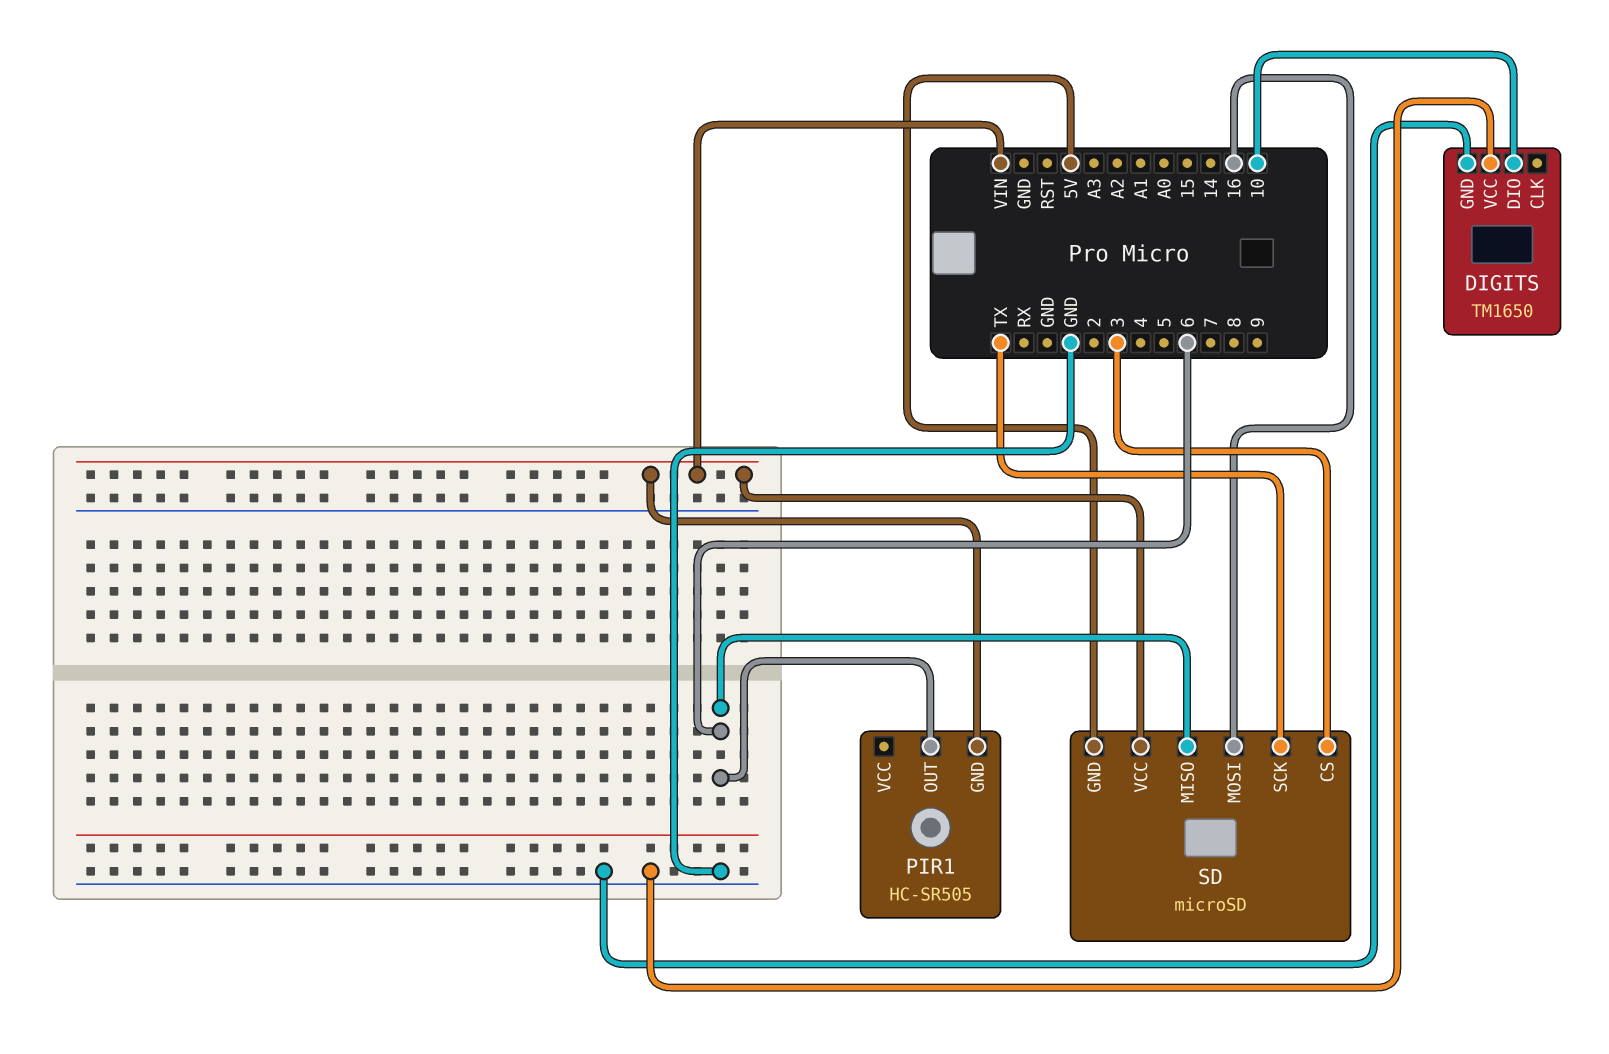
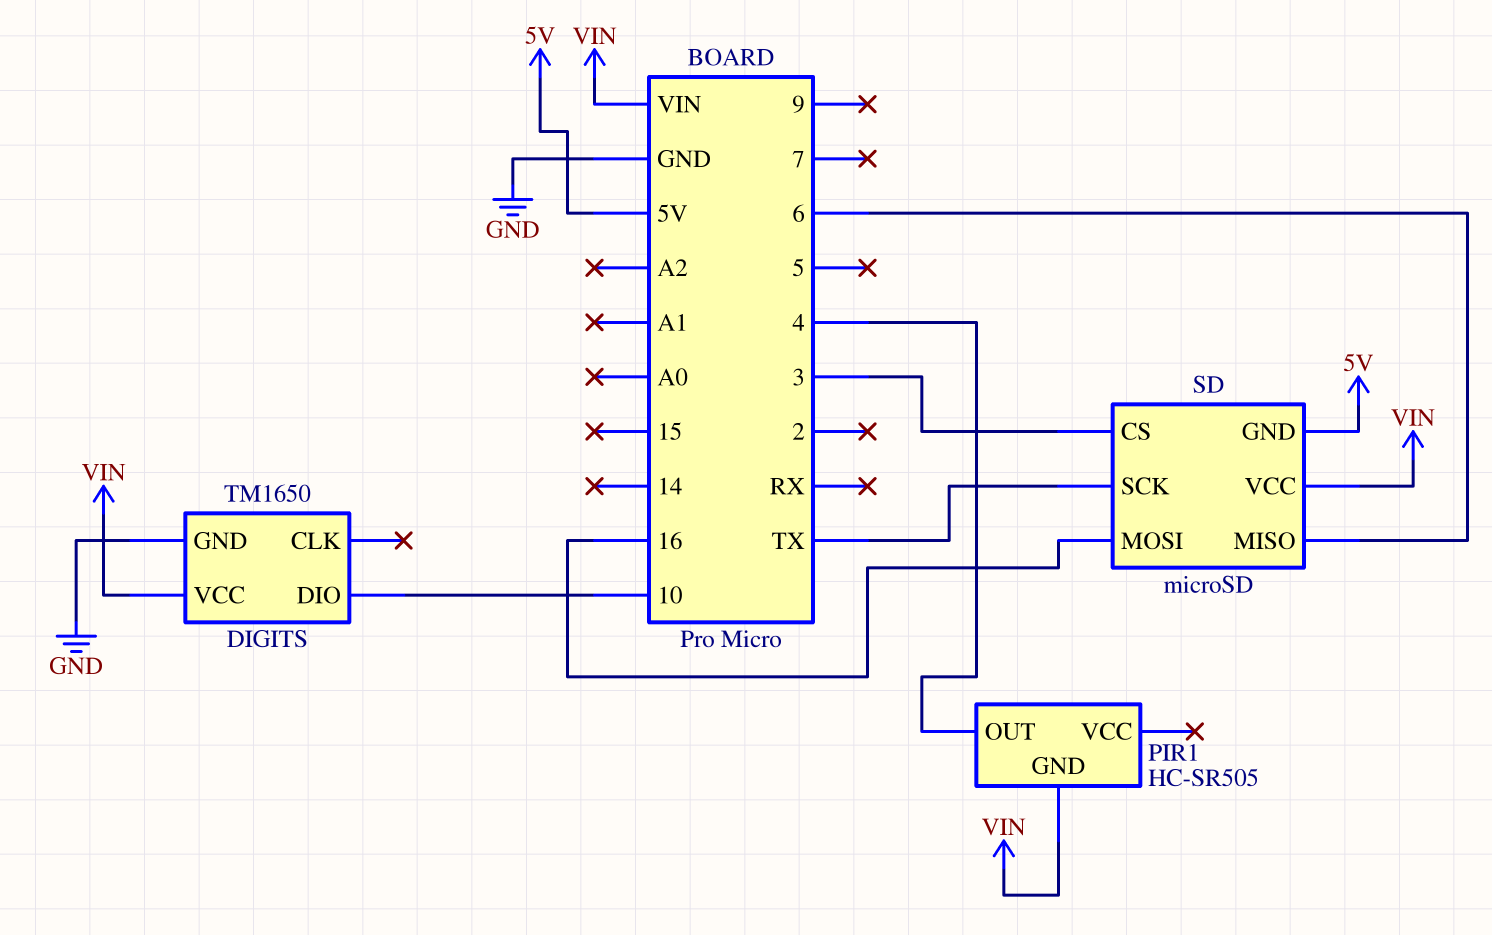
DIGITS pin VCC: GND -> VIN
PIR1 pin OUT: 6 -> 4

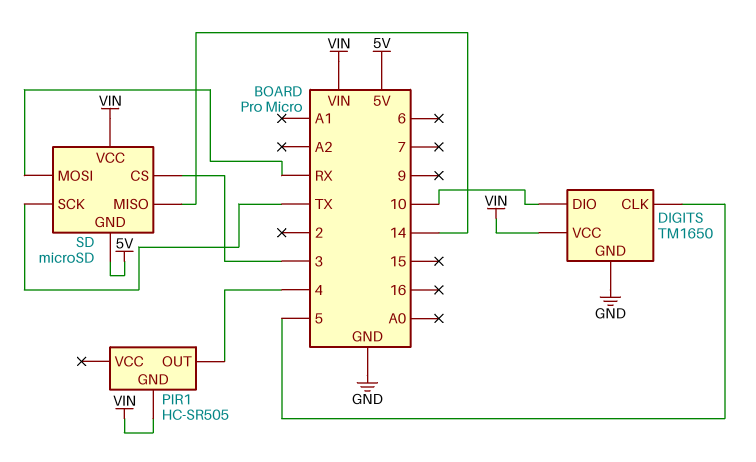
DIGITS pin CLK: none -> 5
SD pin MISO: 6 -> 14
SD pin MOSI: 16 -> RX

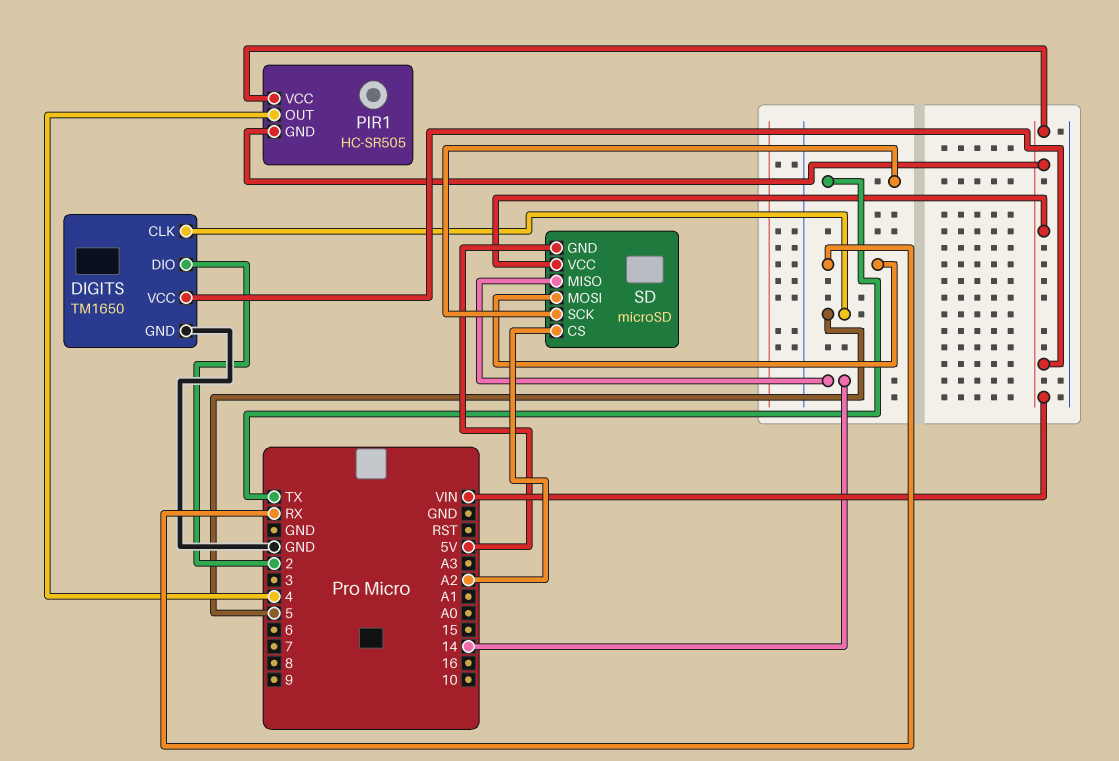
DIGITS pin DIO: 10 -> 2
PIR1 pin VCC: none -> VIN
SD pin CS: 3 -> A2

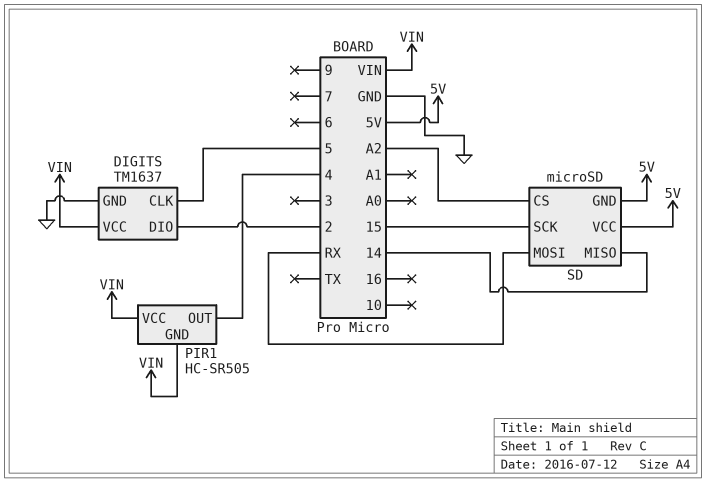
DIGITS: TM1650 -> TM1637
SD pin SCK: TX -> 15
SD pin VCC: VIN -> 5V

